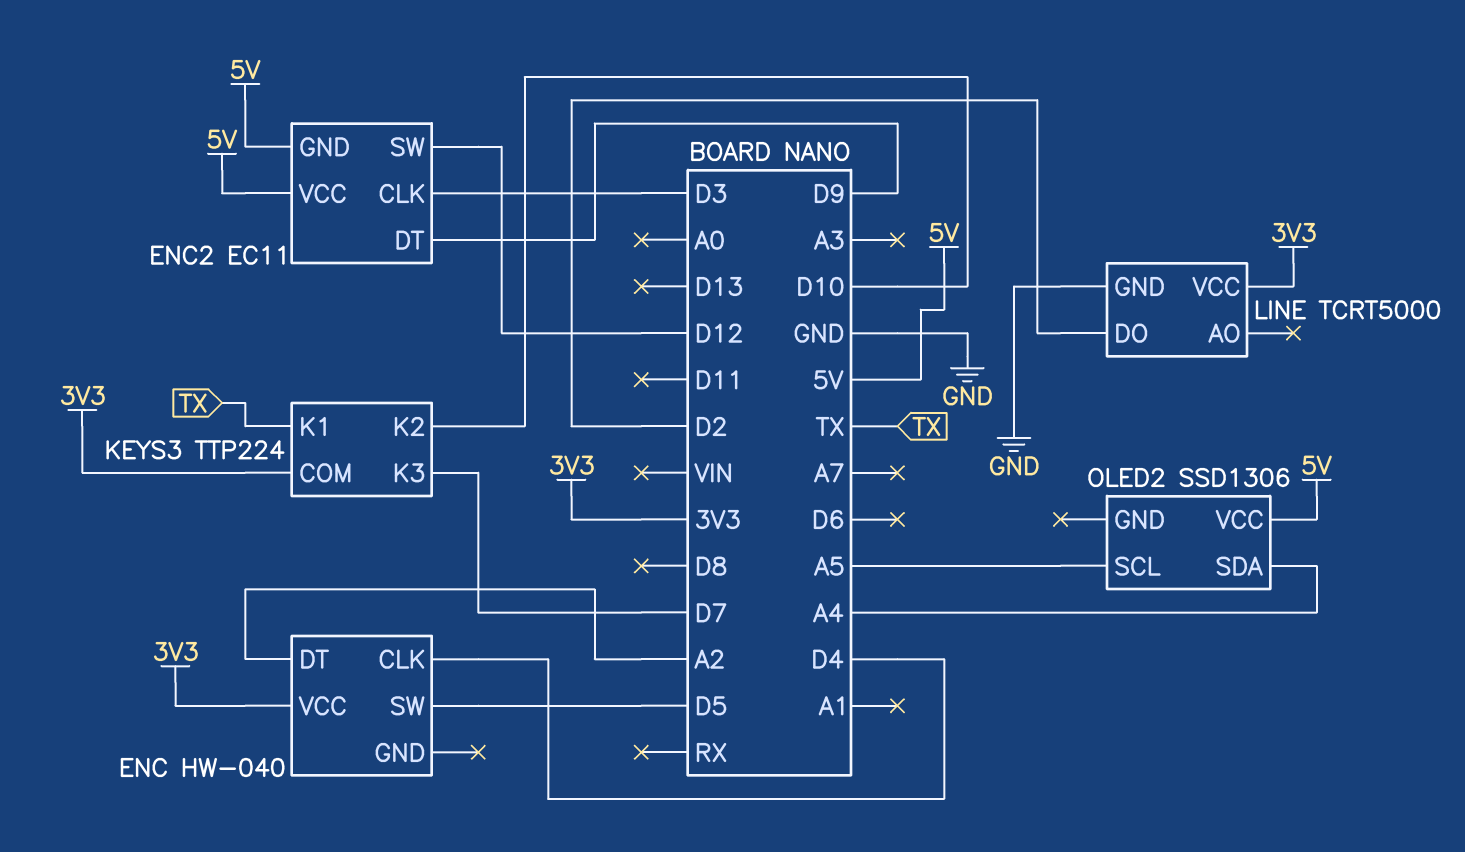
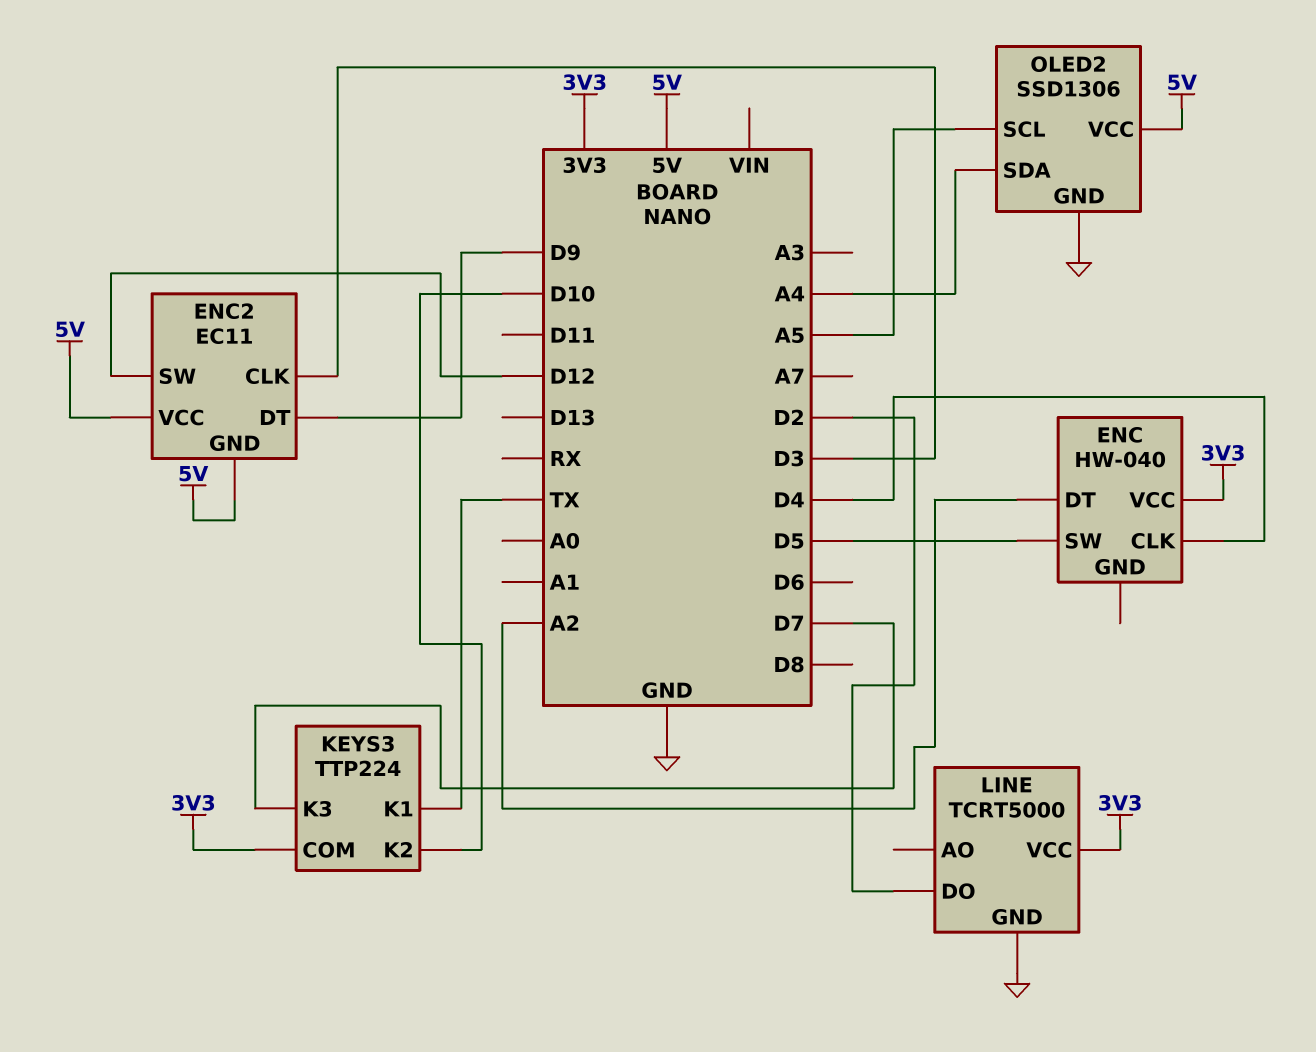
OLED2 pin GND: none -> GND

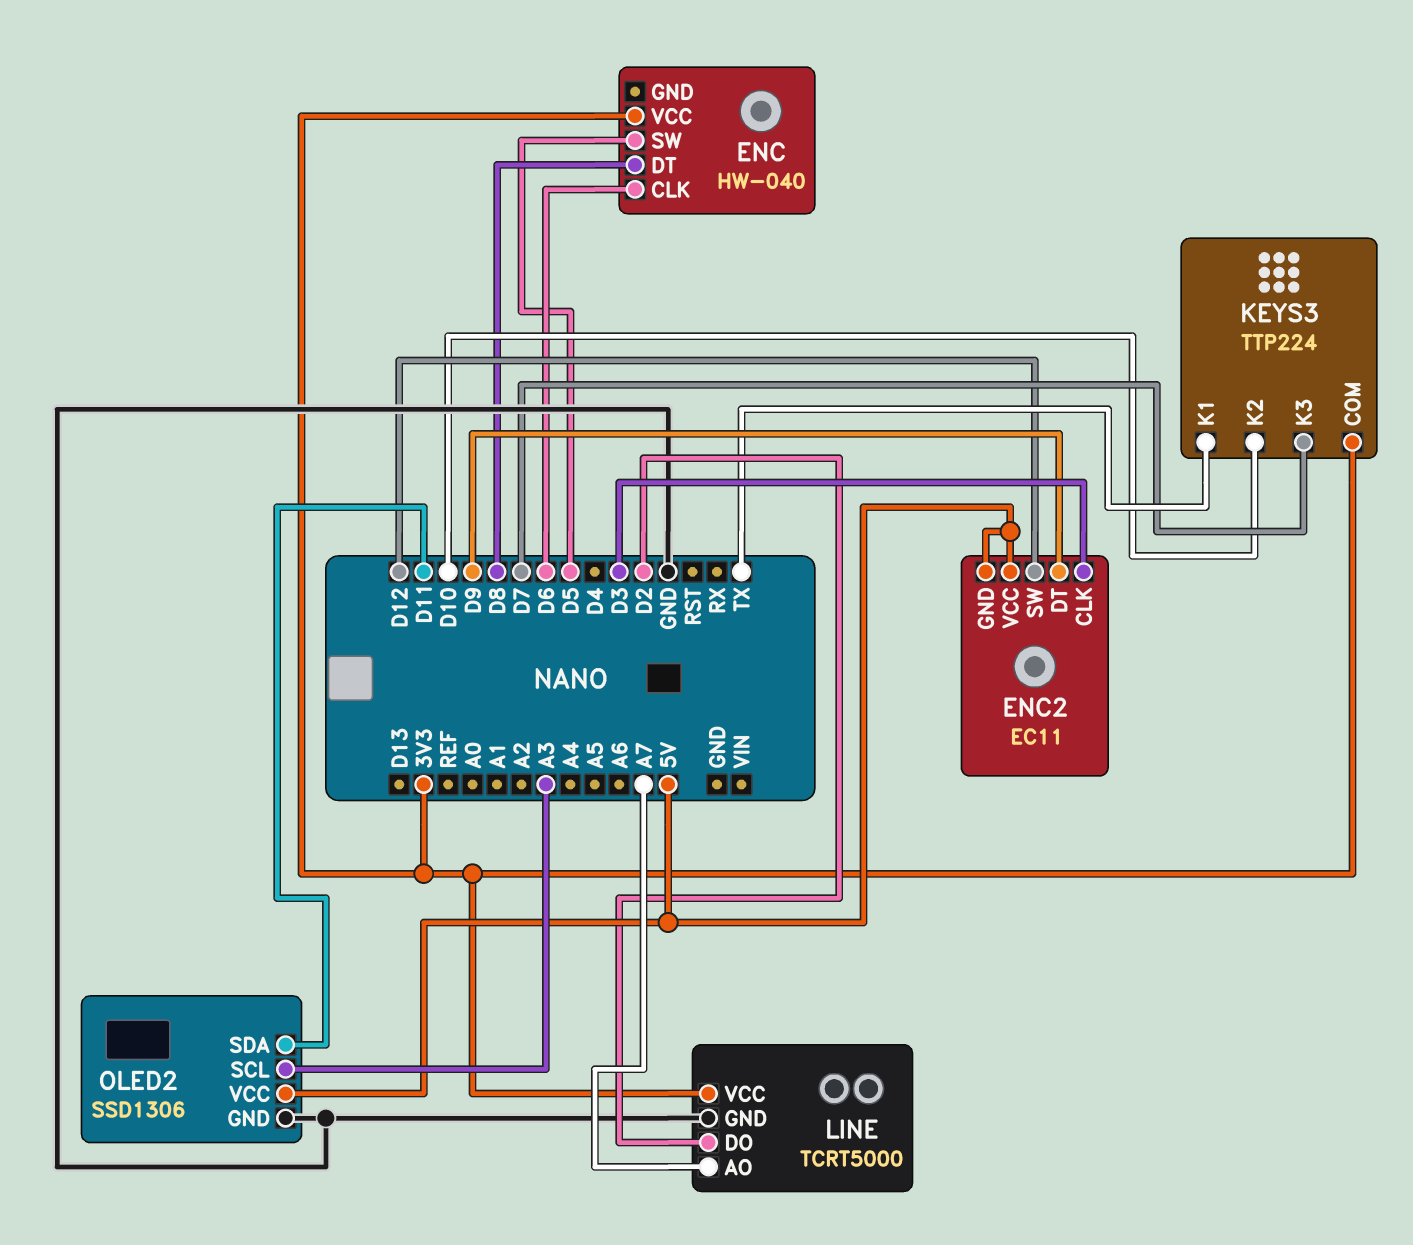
ENC pin CLK: D4 -> D6
ENC pin DT: A2 -> D8
LINE pin AO: none -> A7
OLED2 pin SCL: A5 -> A3
OLED2 pin SDA: A4 -> D11

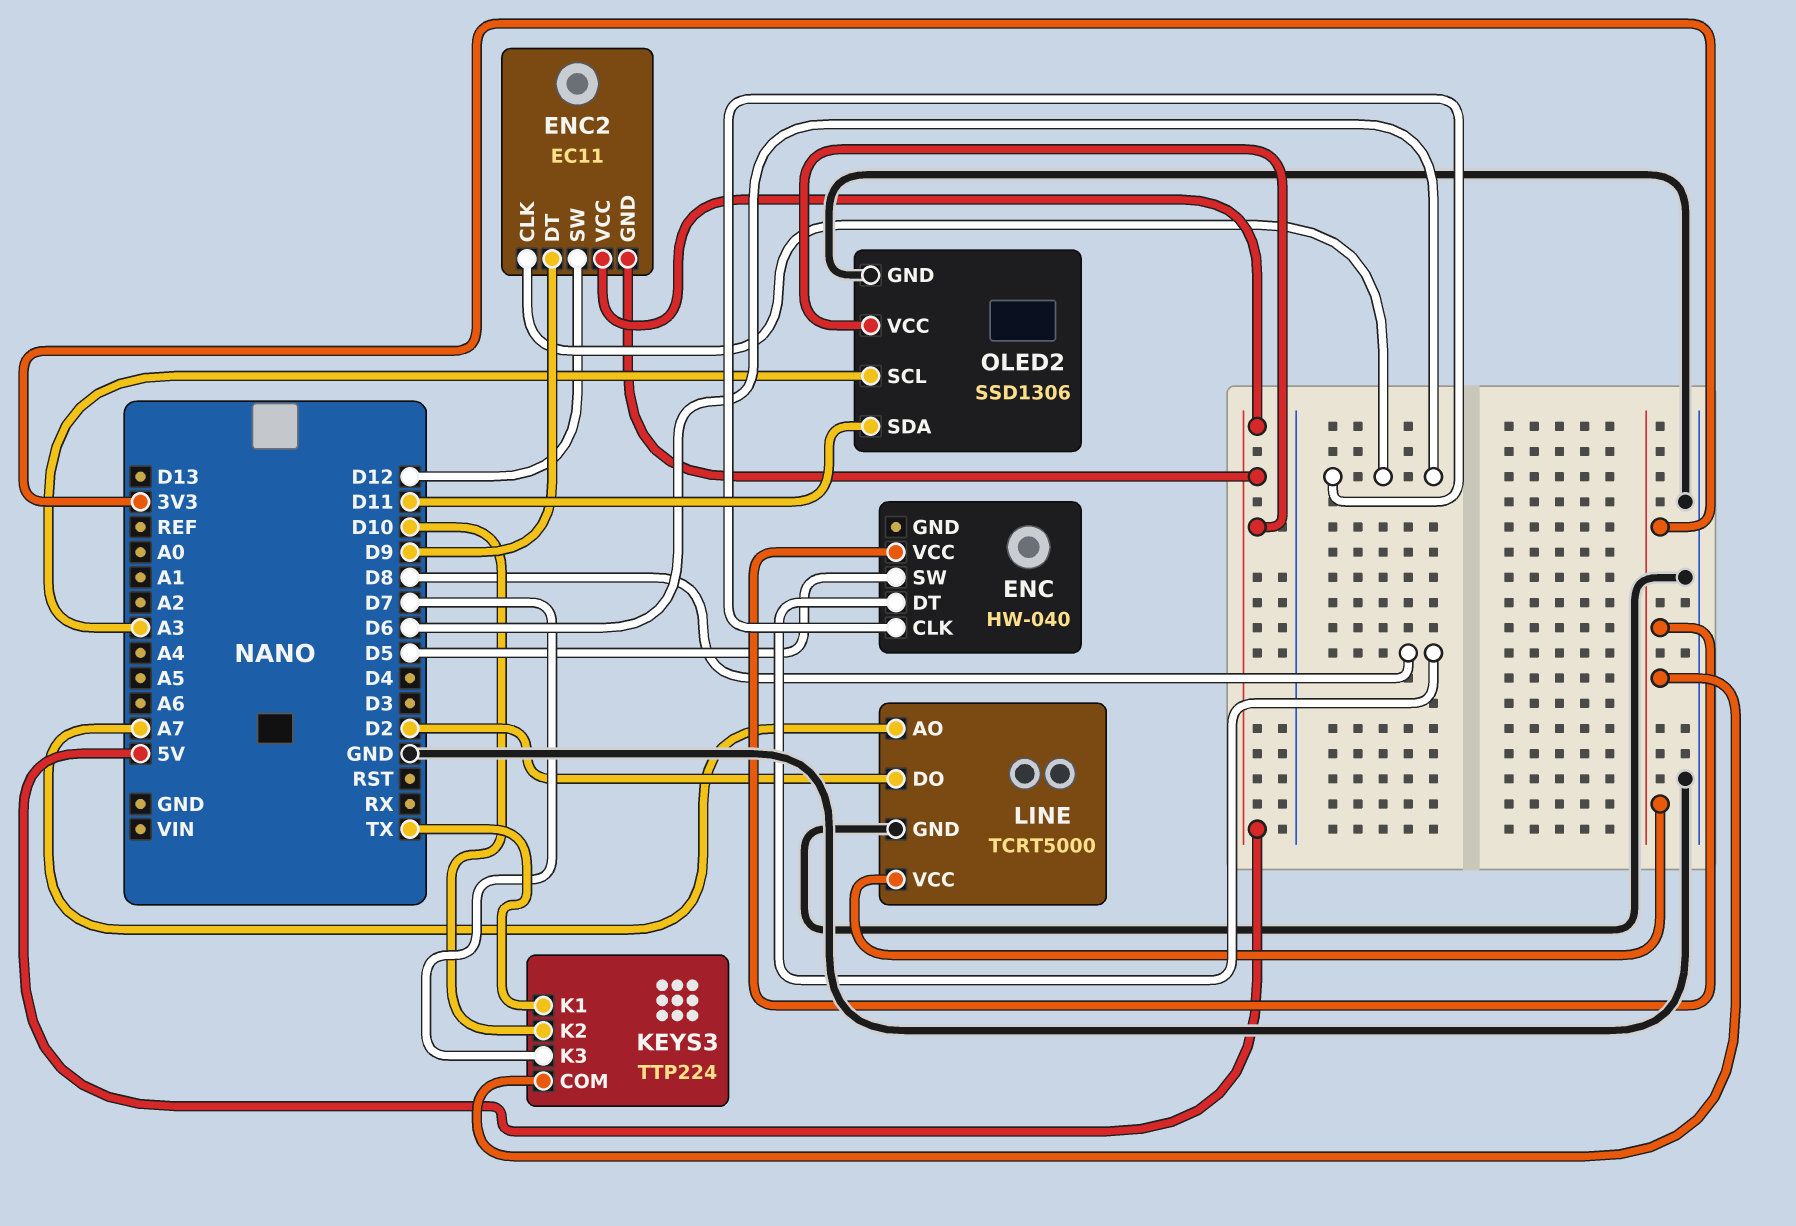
ENC2 pin CLK: D3 -> D6

